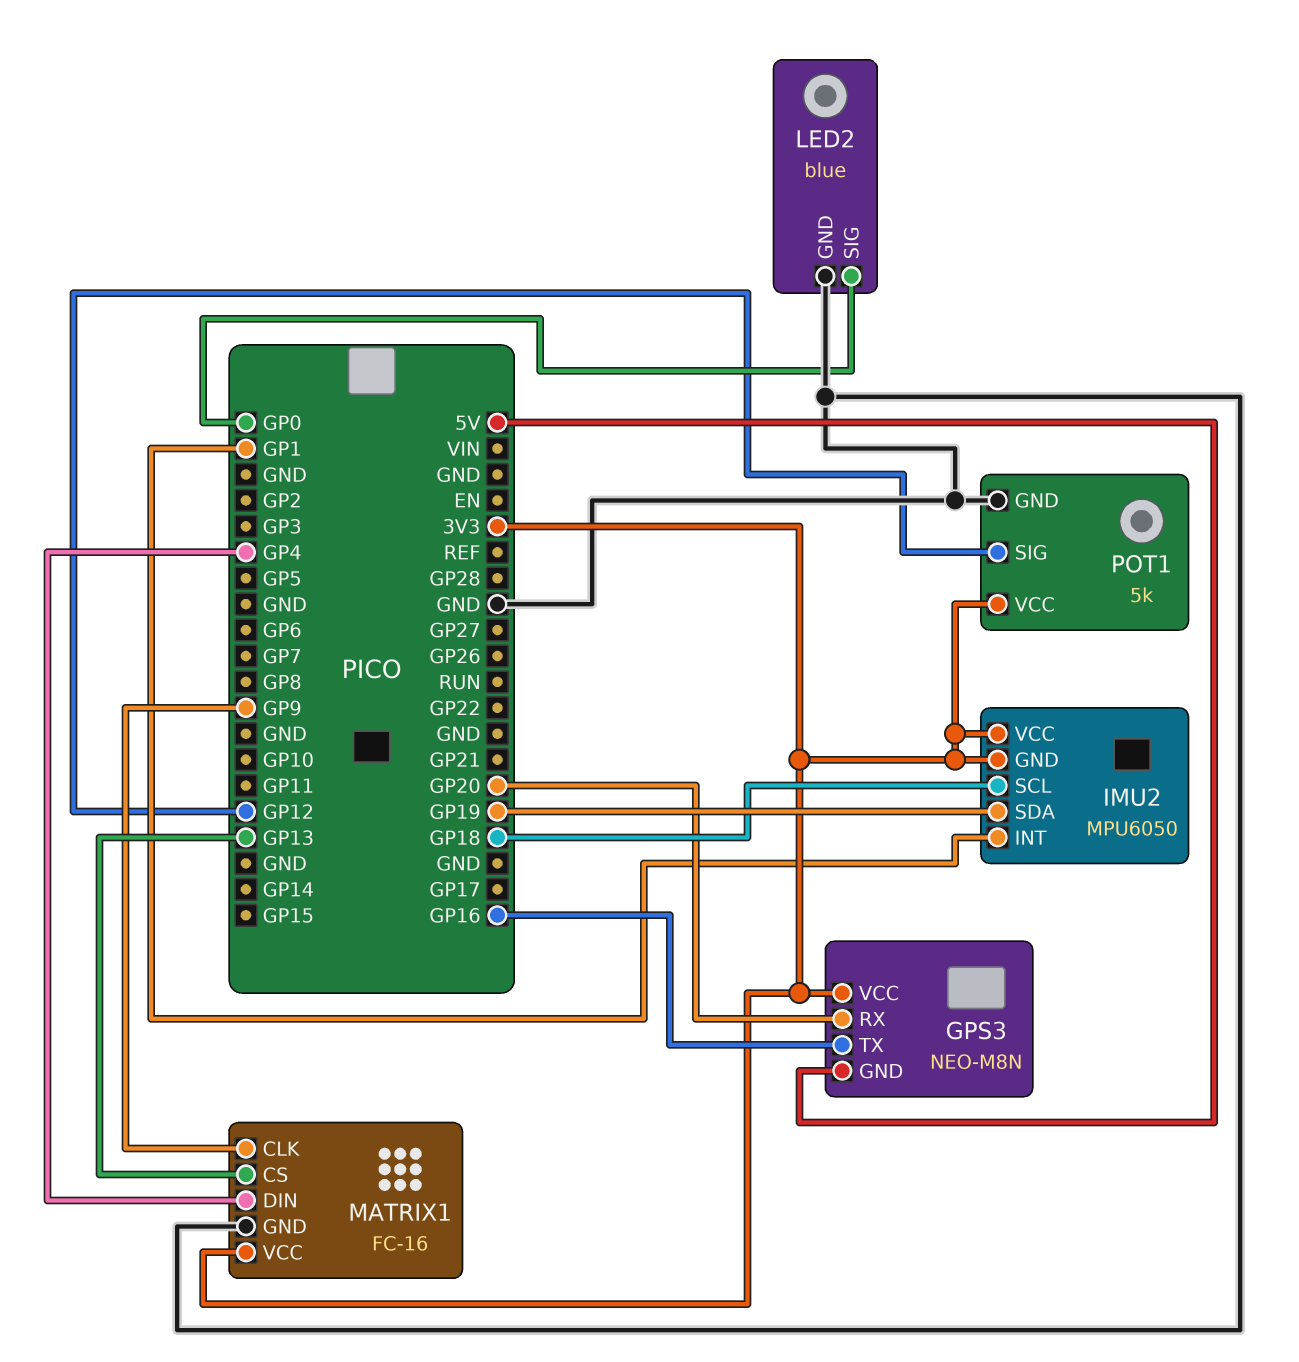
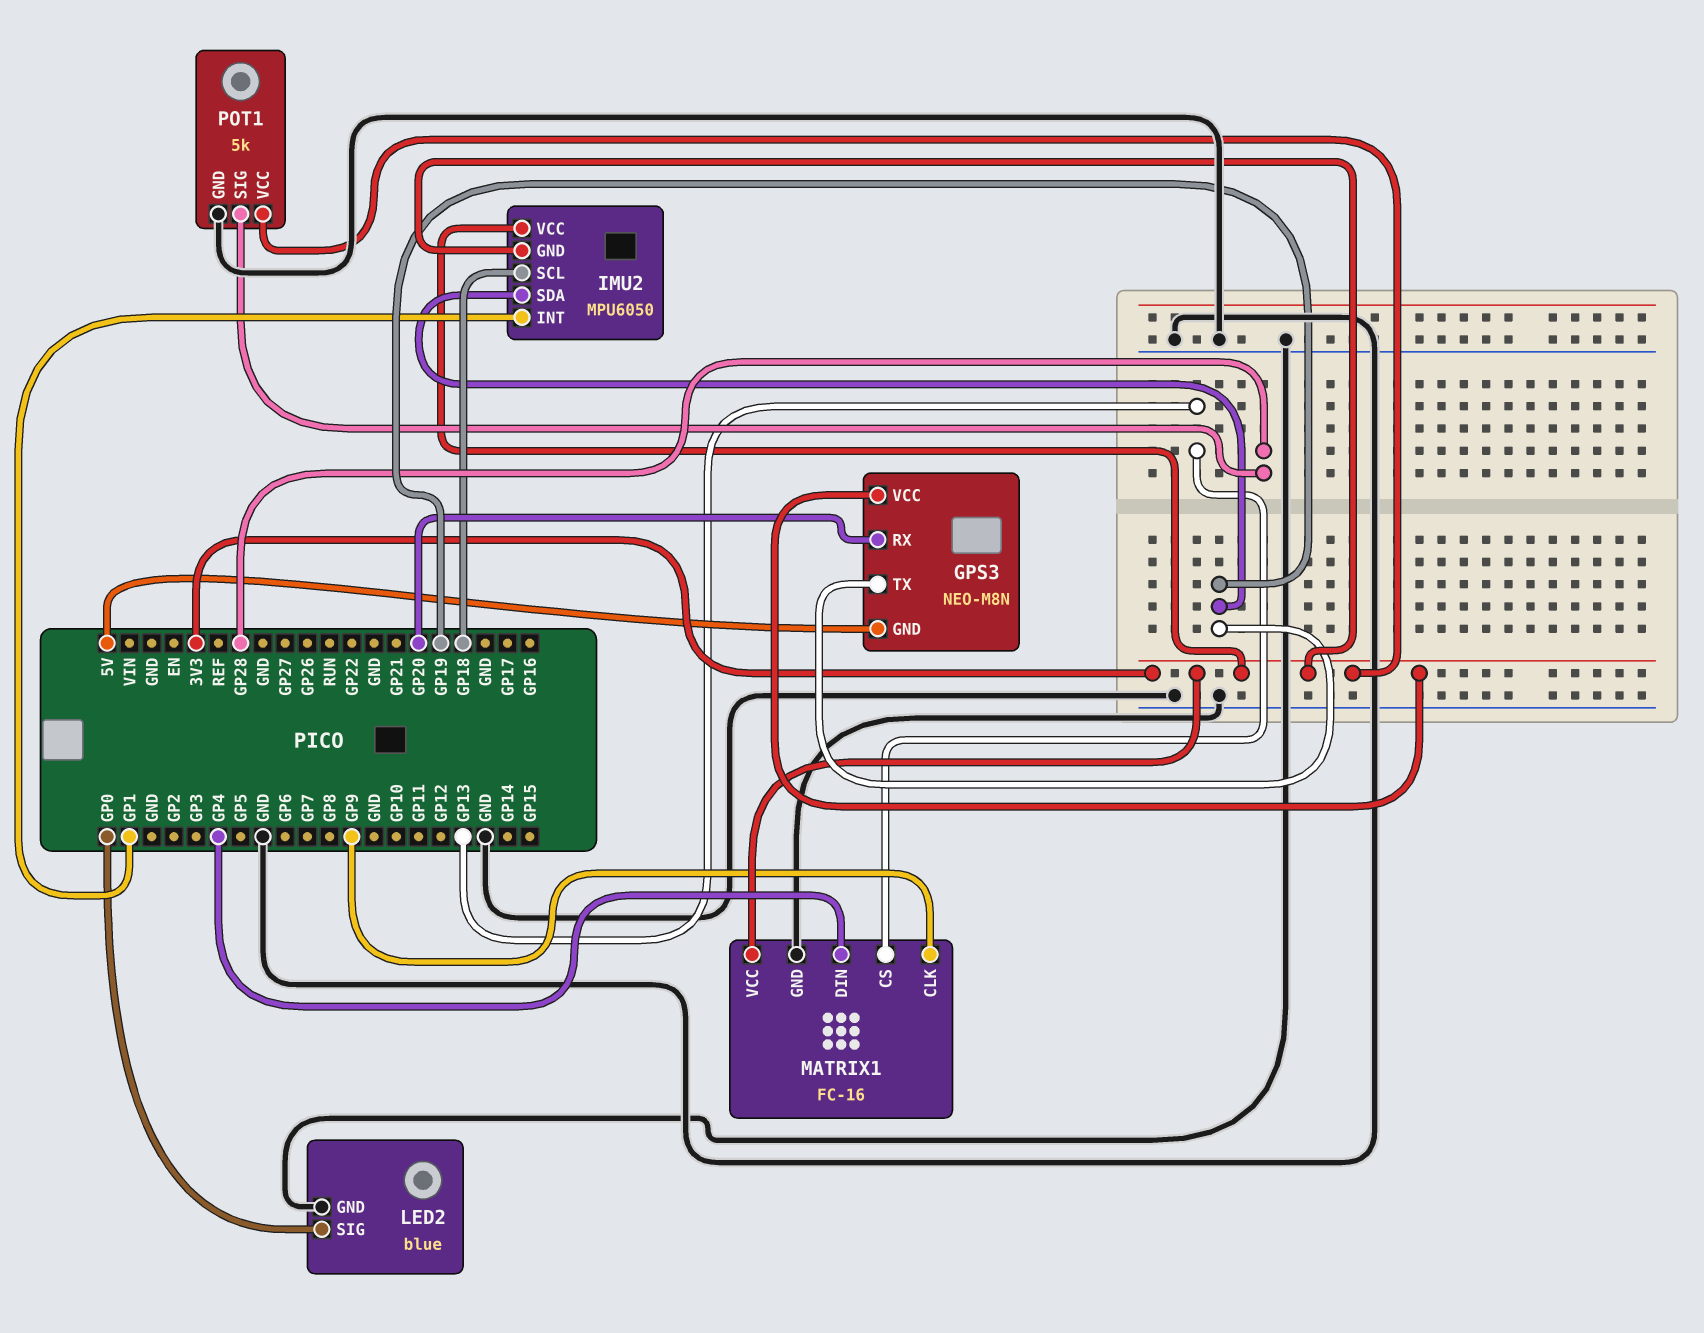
GPS3 pin TX: GP16 -> GP19
POT1 pin SIG: GP12 -> GP28

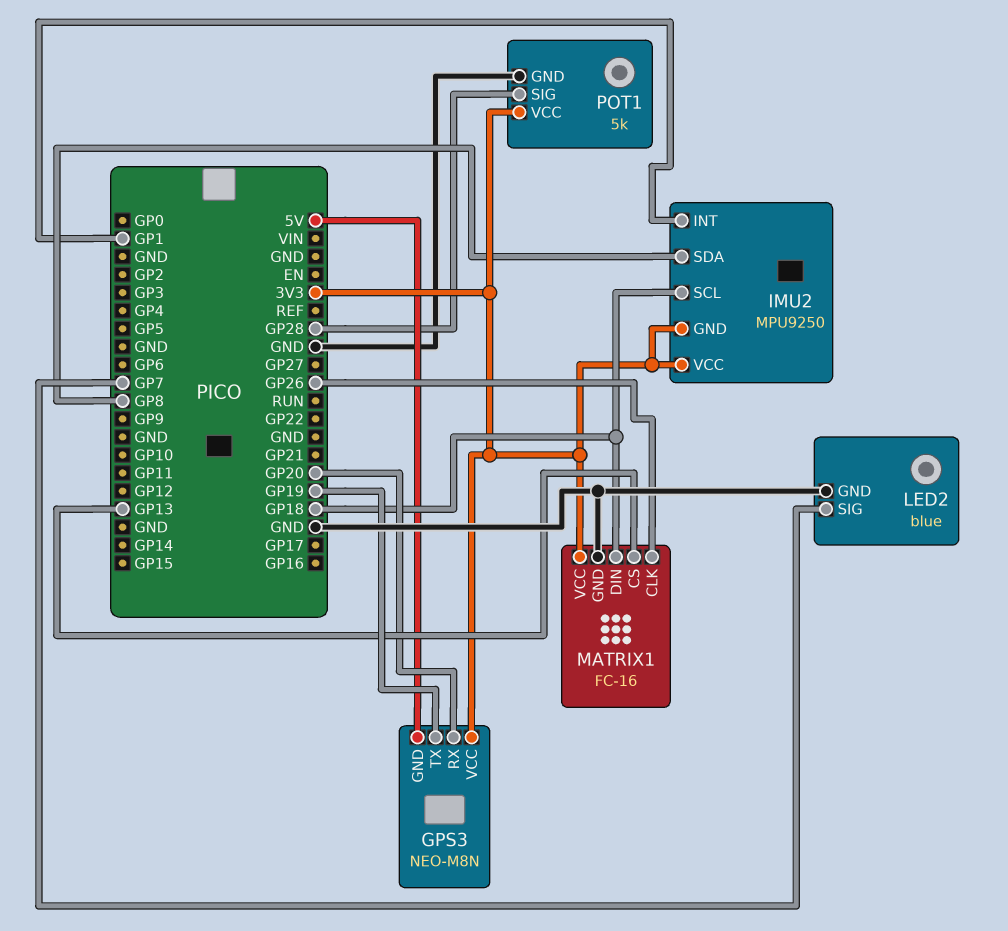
IMU2: MPU6050 -> MPU9250
IMU2 pin SDA: GP19 -> GP8
LED2 pin SIG: GP0 -> GP7
MATRIX1 pin CLK: GP9 -> GP26
MATRIX1 pin DIN: GP4 -> GP18

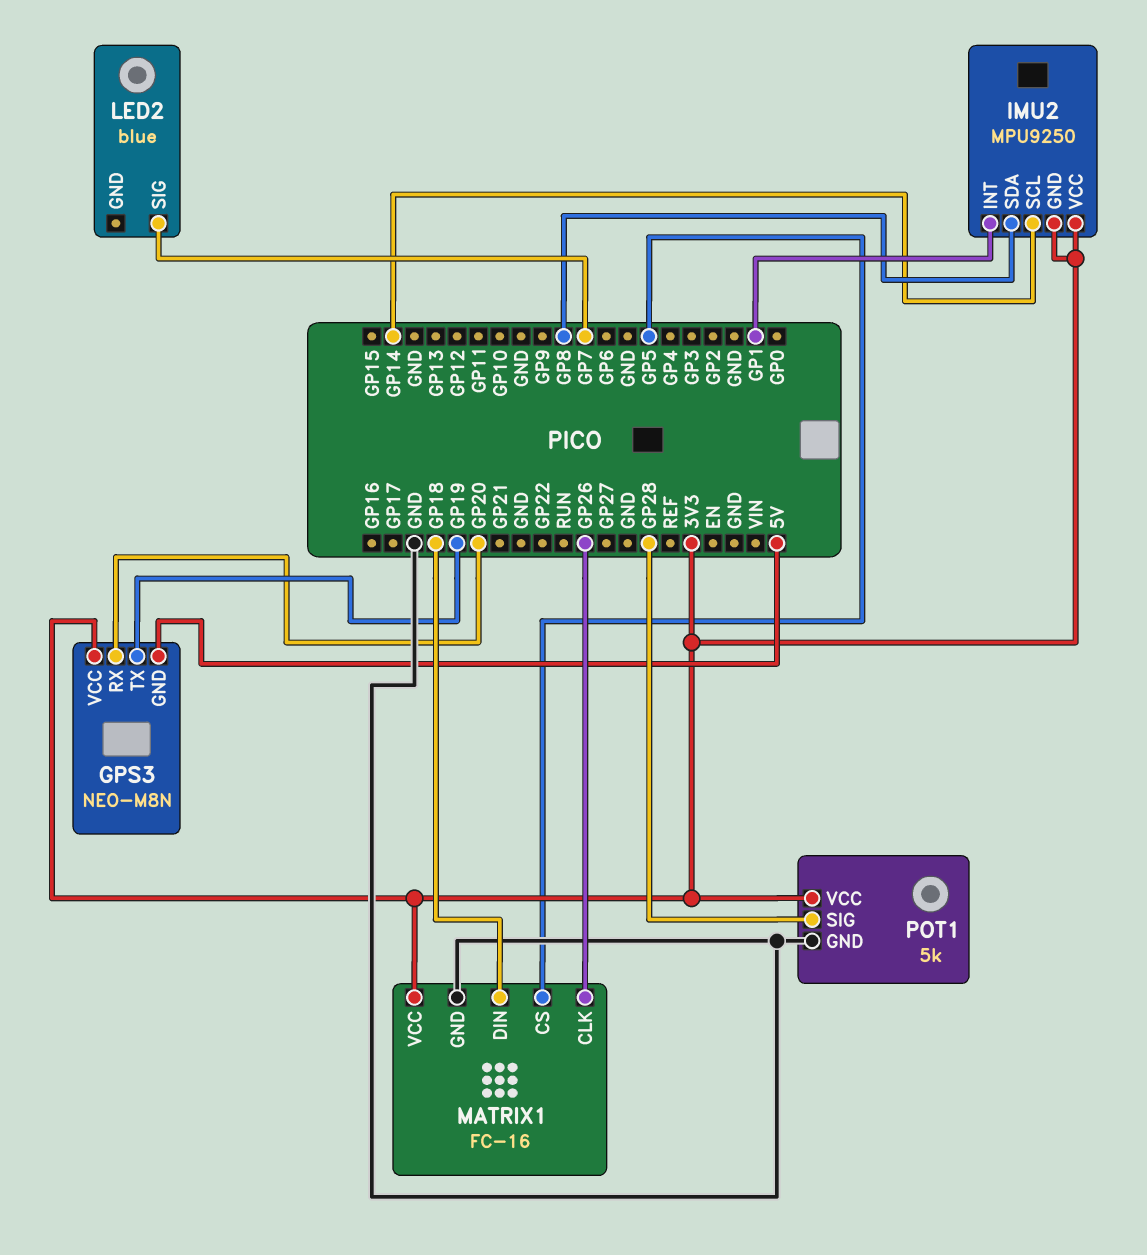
IMU2 pin SCL: GP18 -> GP14
LED2 pin GND: GND -> none
MATRIX1 pin CS: GP13 -> GP5

